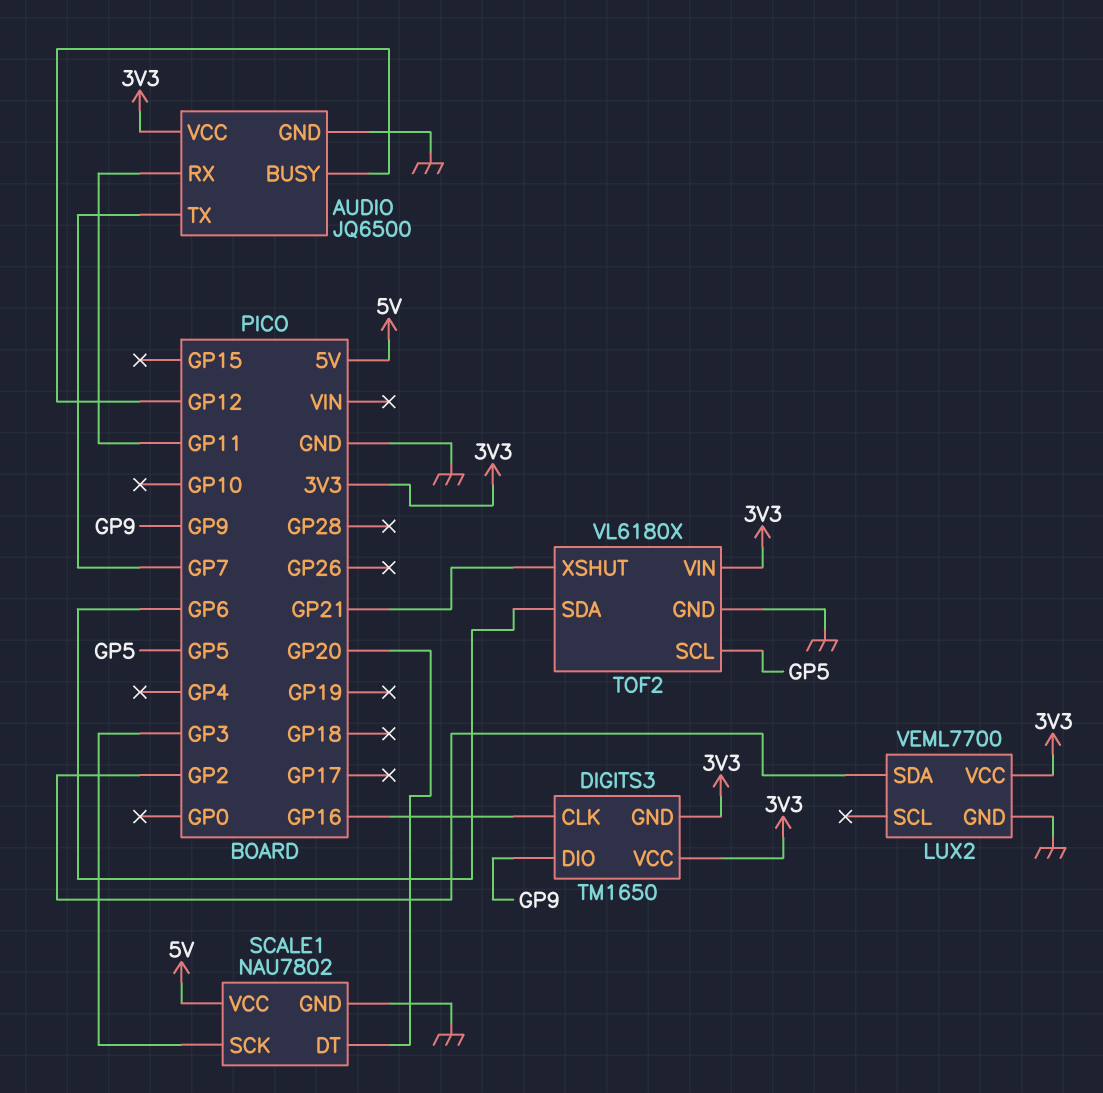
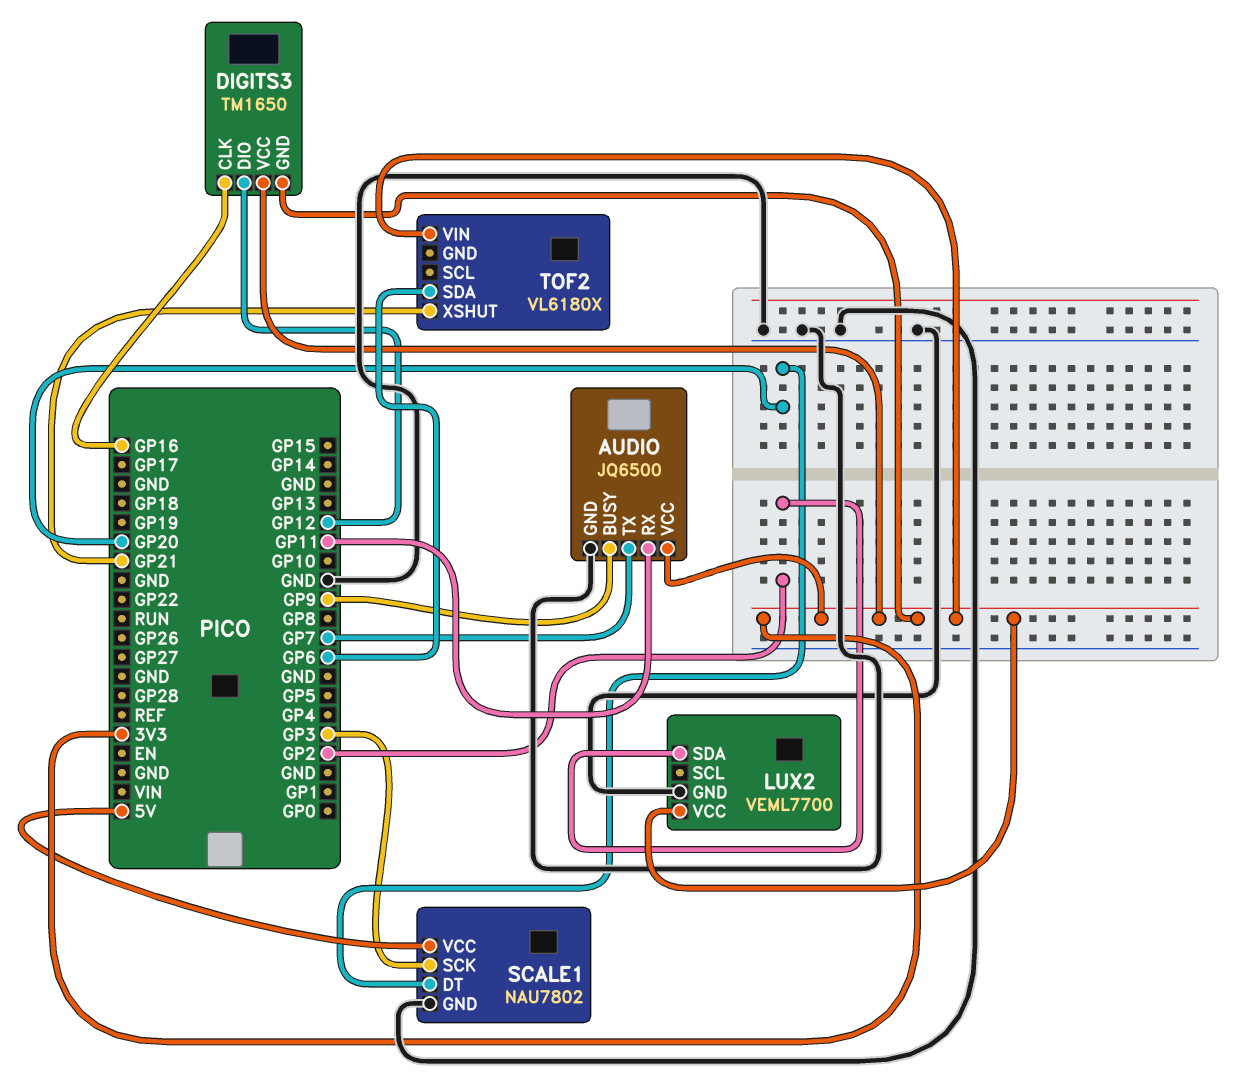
AUDIO pin BUSY: GP12 -> GP9
DIGITS3 pin DIO: GP9 -> GP12
TOF2 pin GND: GND -> none
TOF2 pin SCL: GP5 -> none

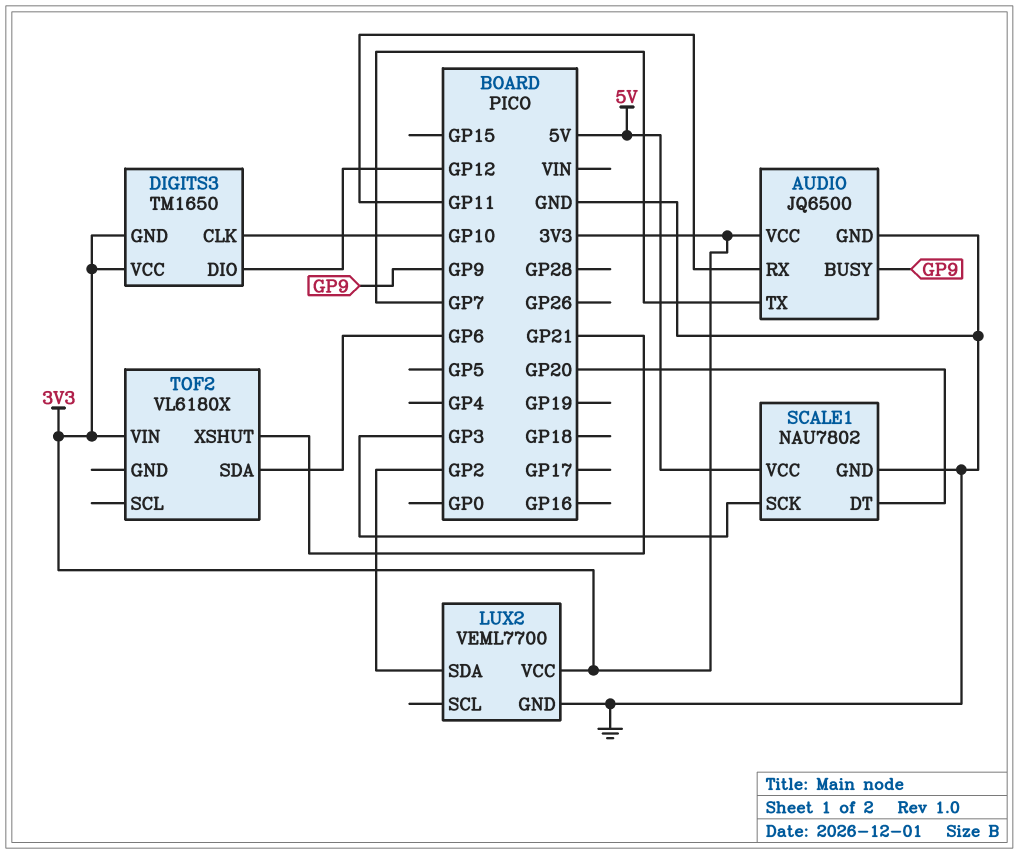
DIGITS3 pin CLK: GP16 -> GP10

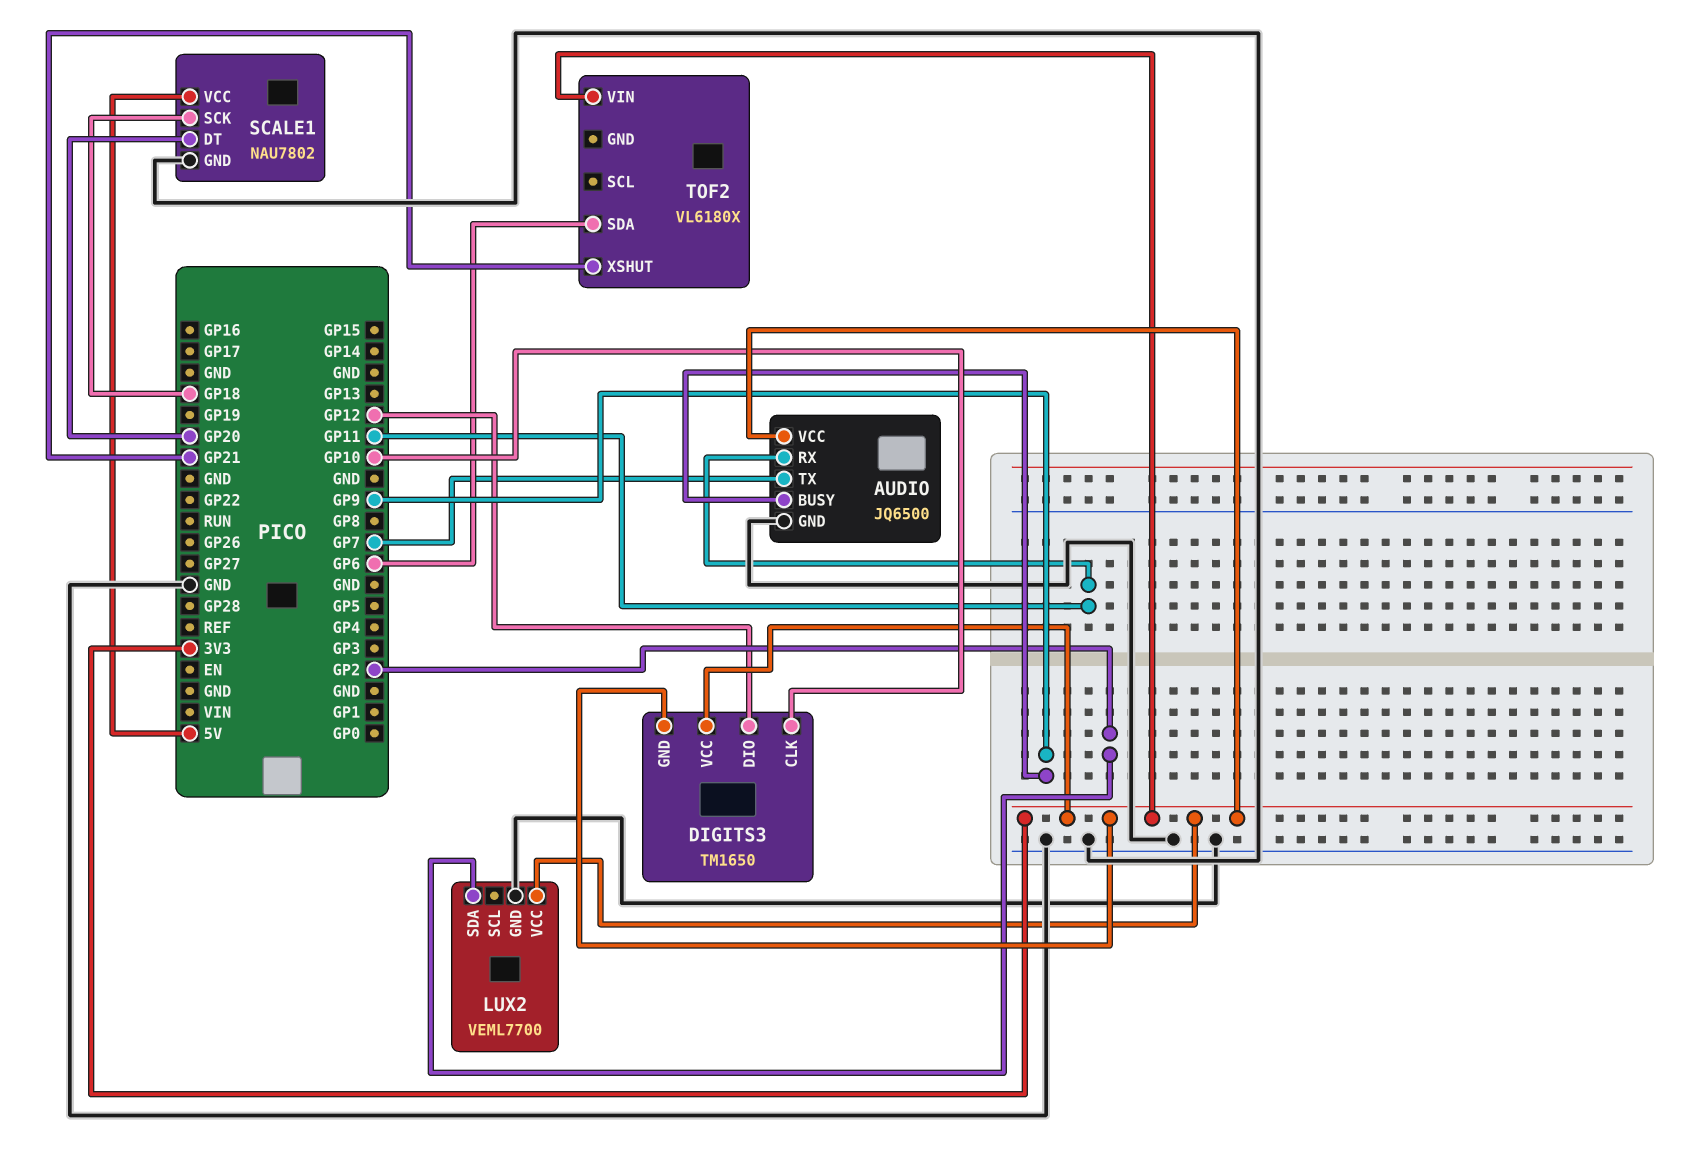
SCALE1 pin SCK: GP3 -> GP18

